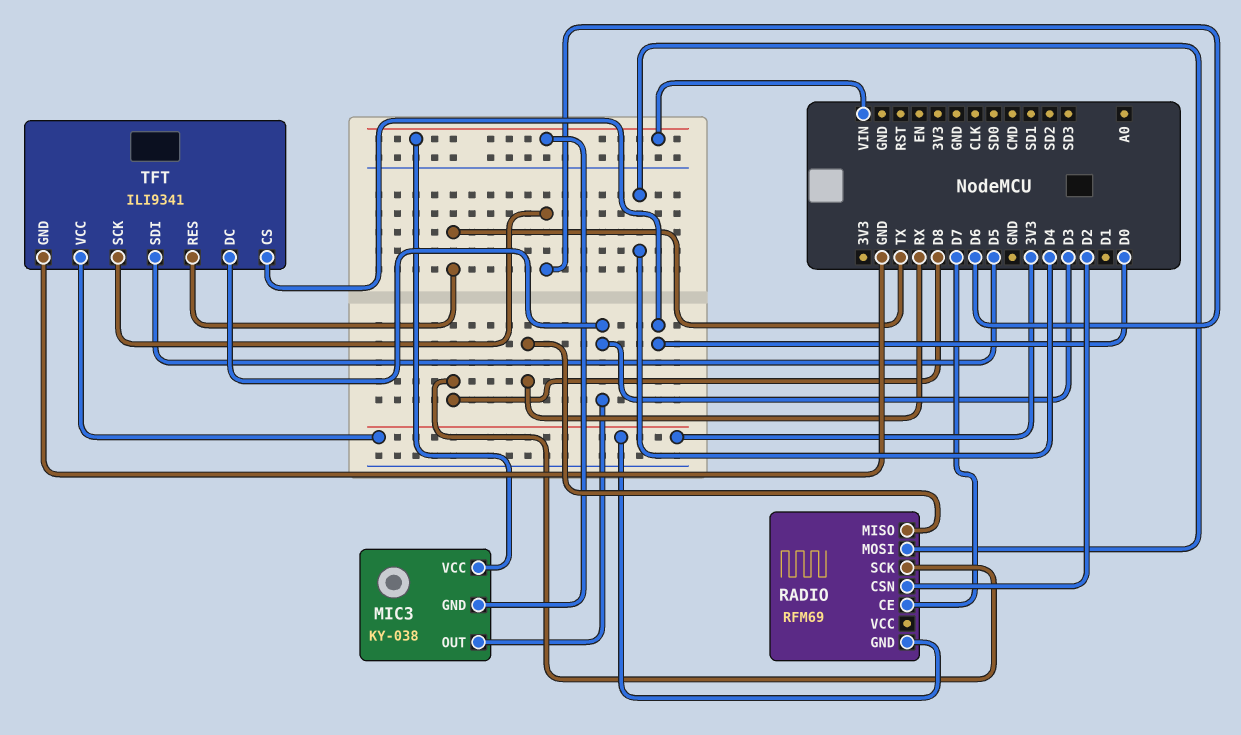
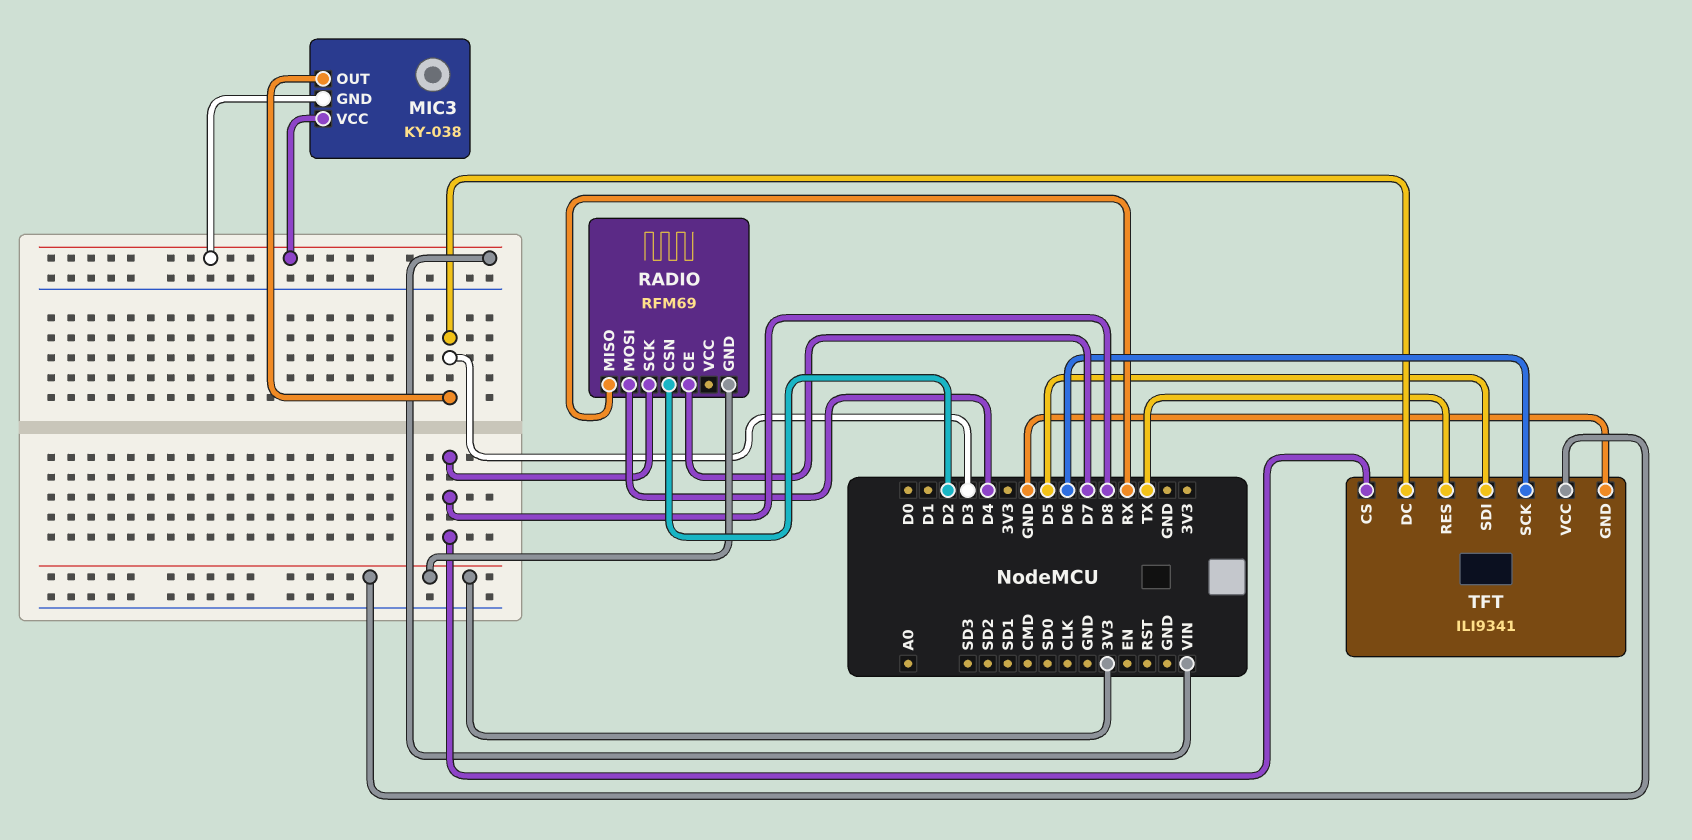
TFT pin CS: D0 -> D8

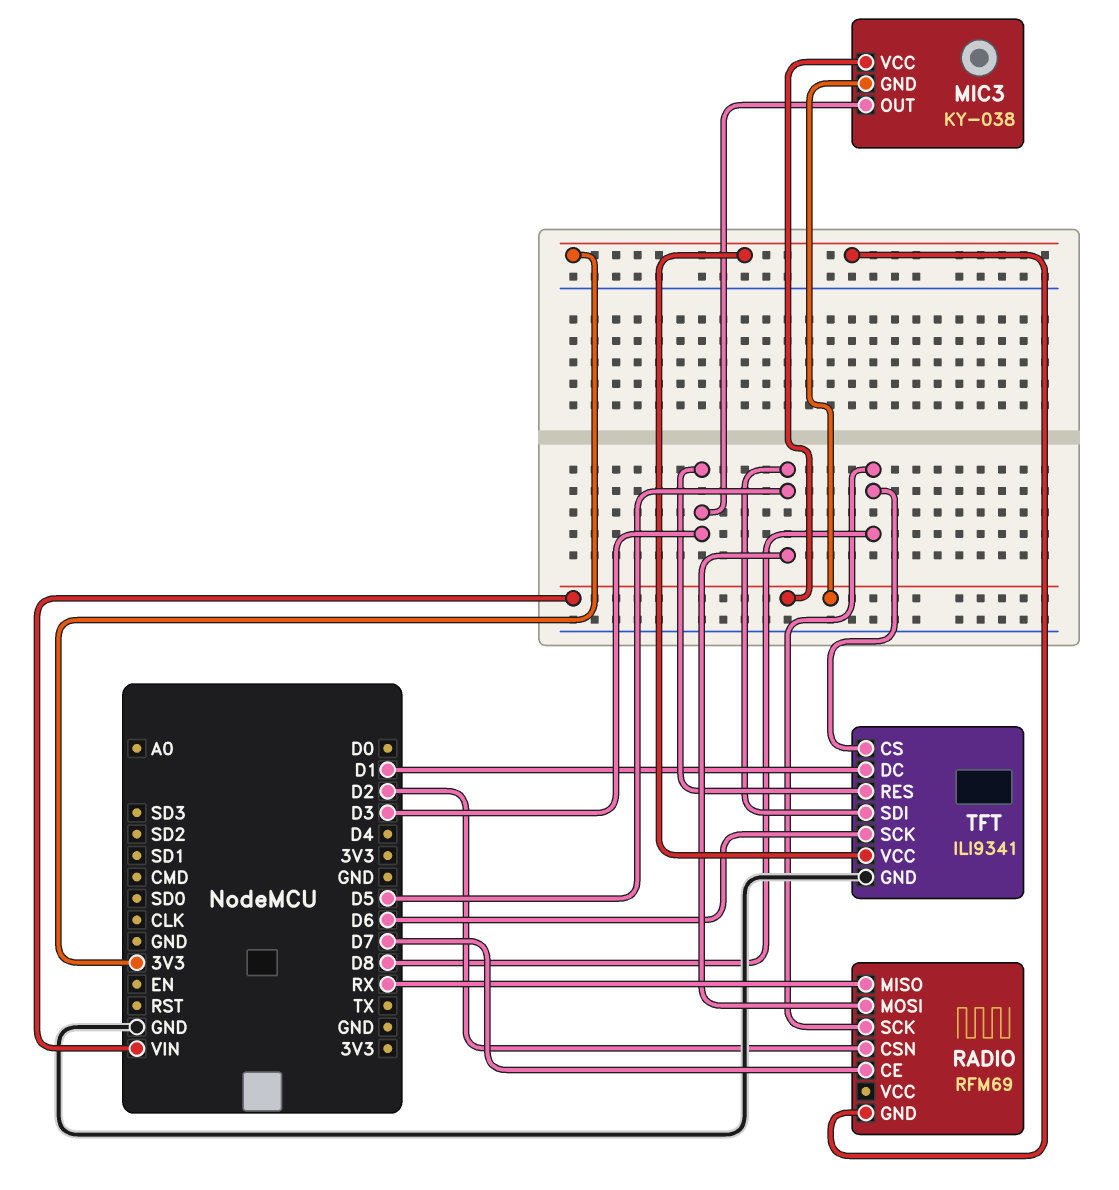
RADIO pin MOSI: D4 -> D5
TFT pin DC: D3 -> D1
TFT pin RES: TX -> D3

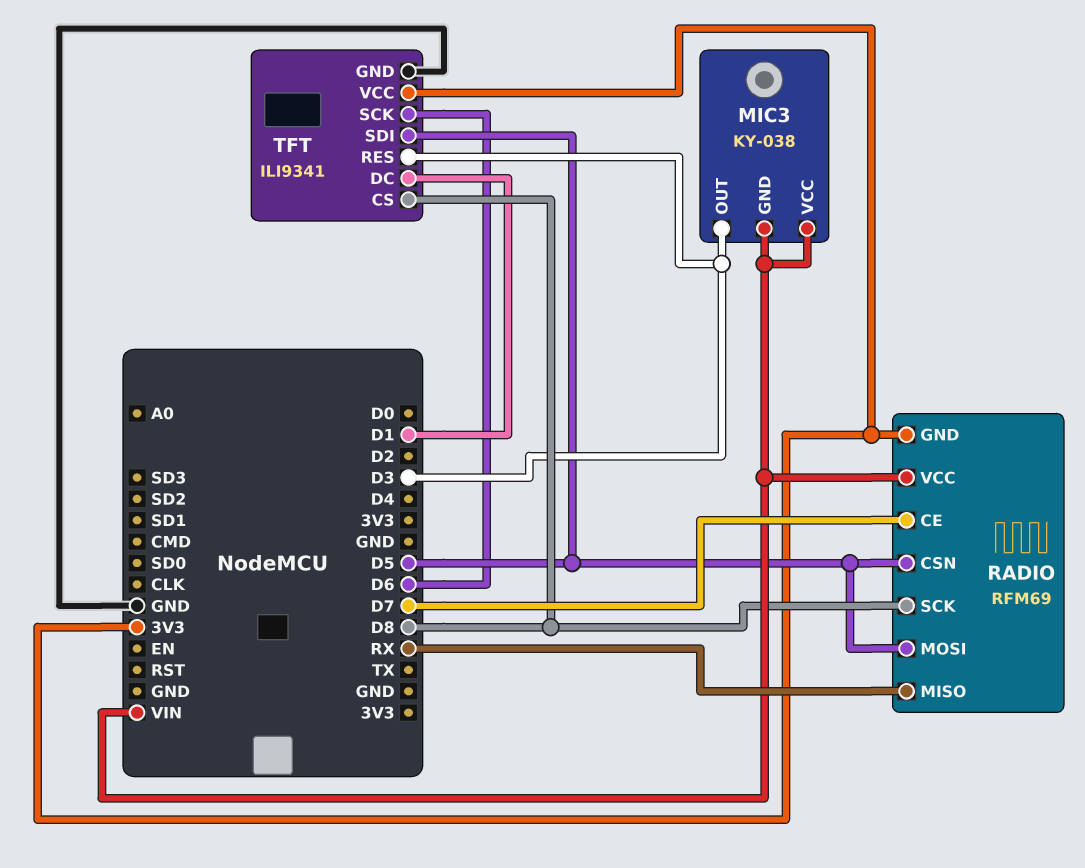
RADIO pin CSN: D2 -> D5
RADIO pin VCC: none -> VIN

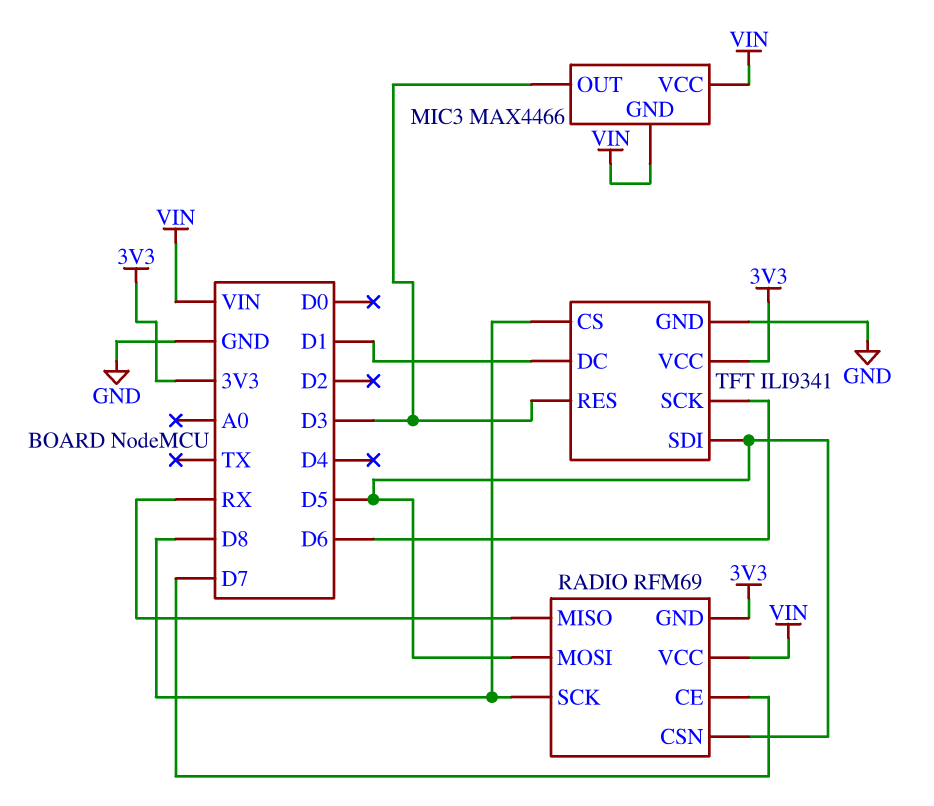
MIC3: KY-038 -> MAX4466

